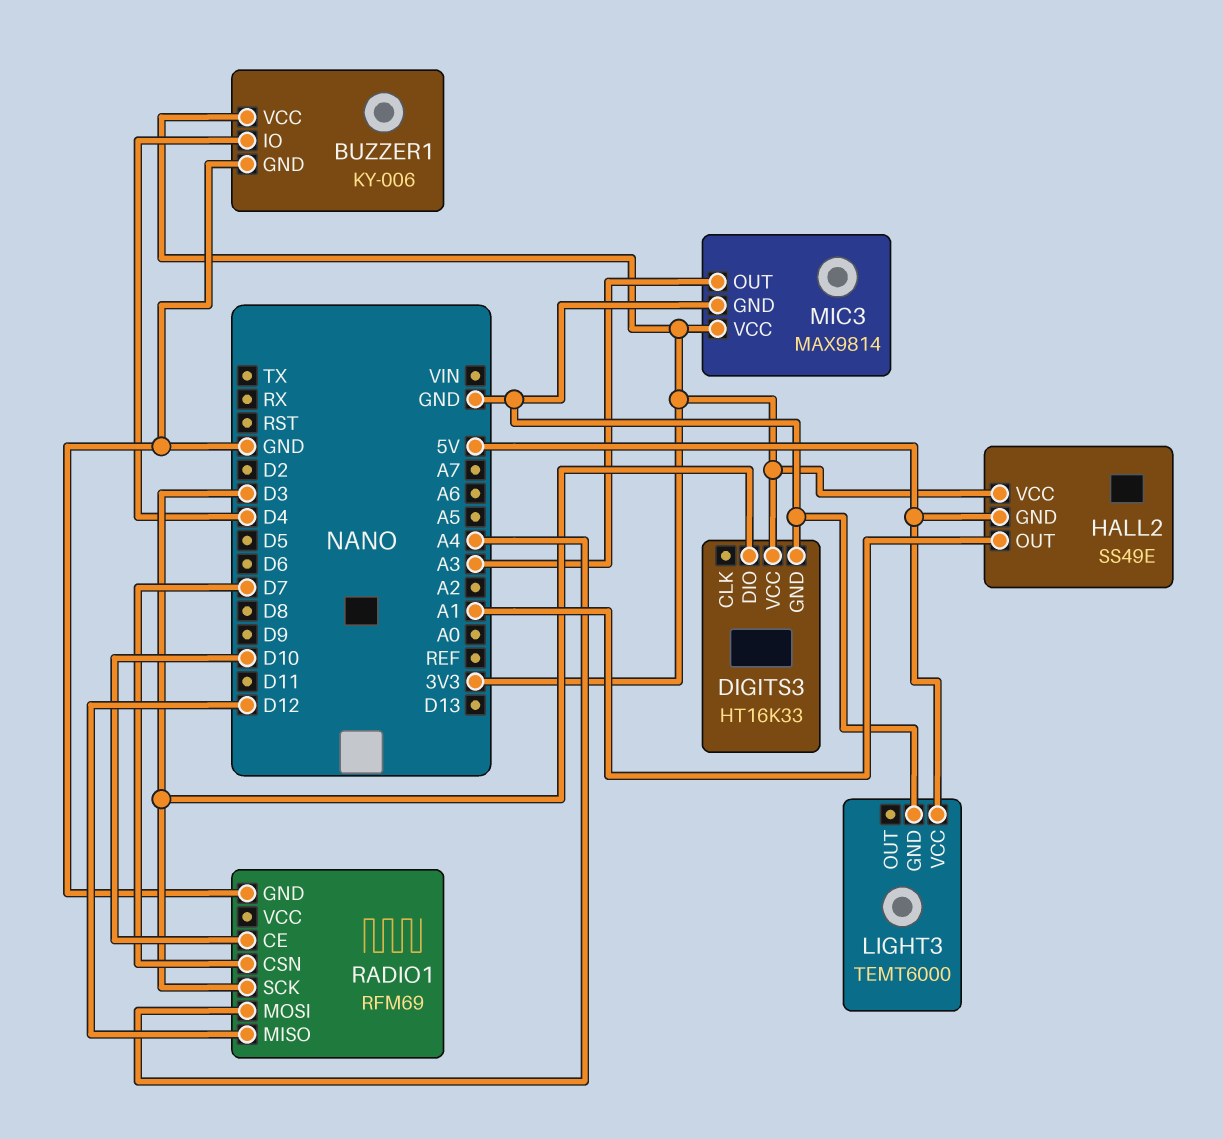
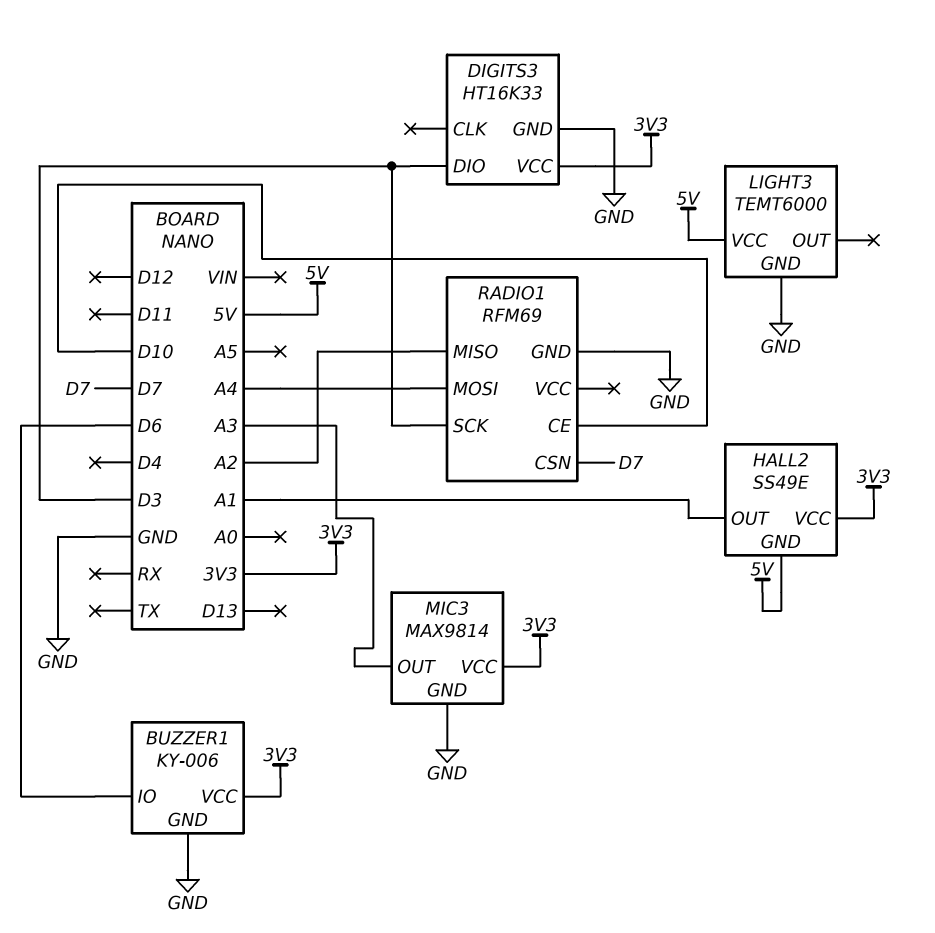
BUZZER1 pin IO: D4 -> D6
RADIO1 pin MISO: D12 -> A2

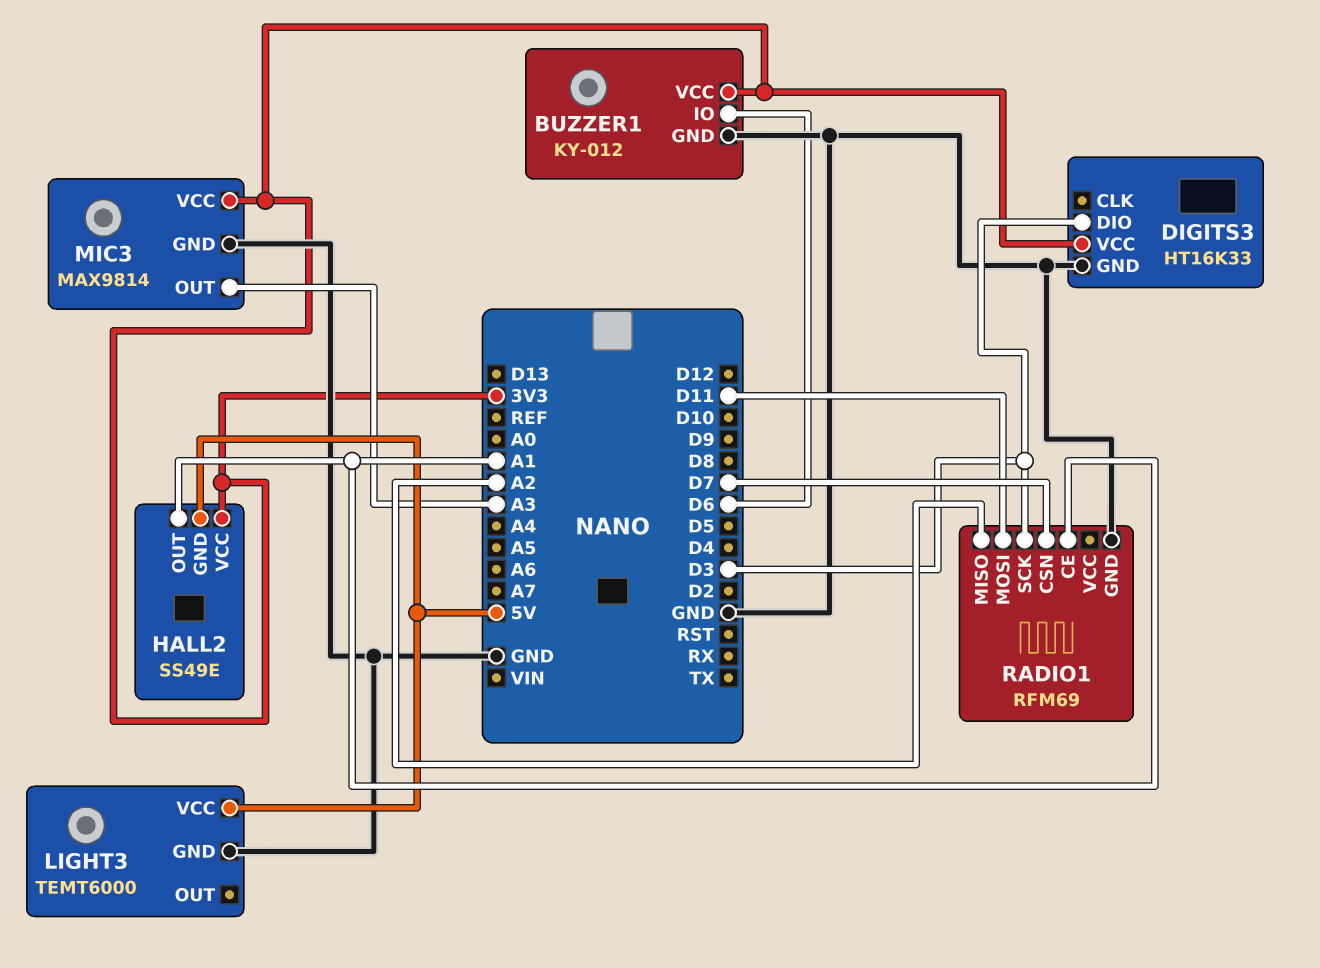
BUZZER1: KY-006 -> KY-012
RADIO1 pin CE: D10 -> A1
RADIO1 pin MOSI: A4 -> D11

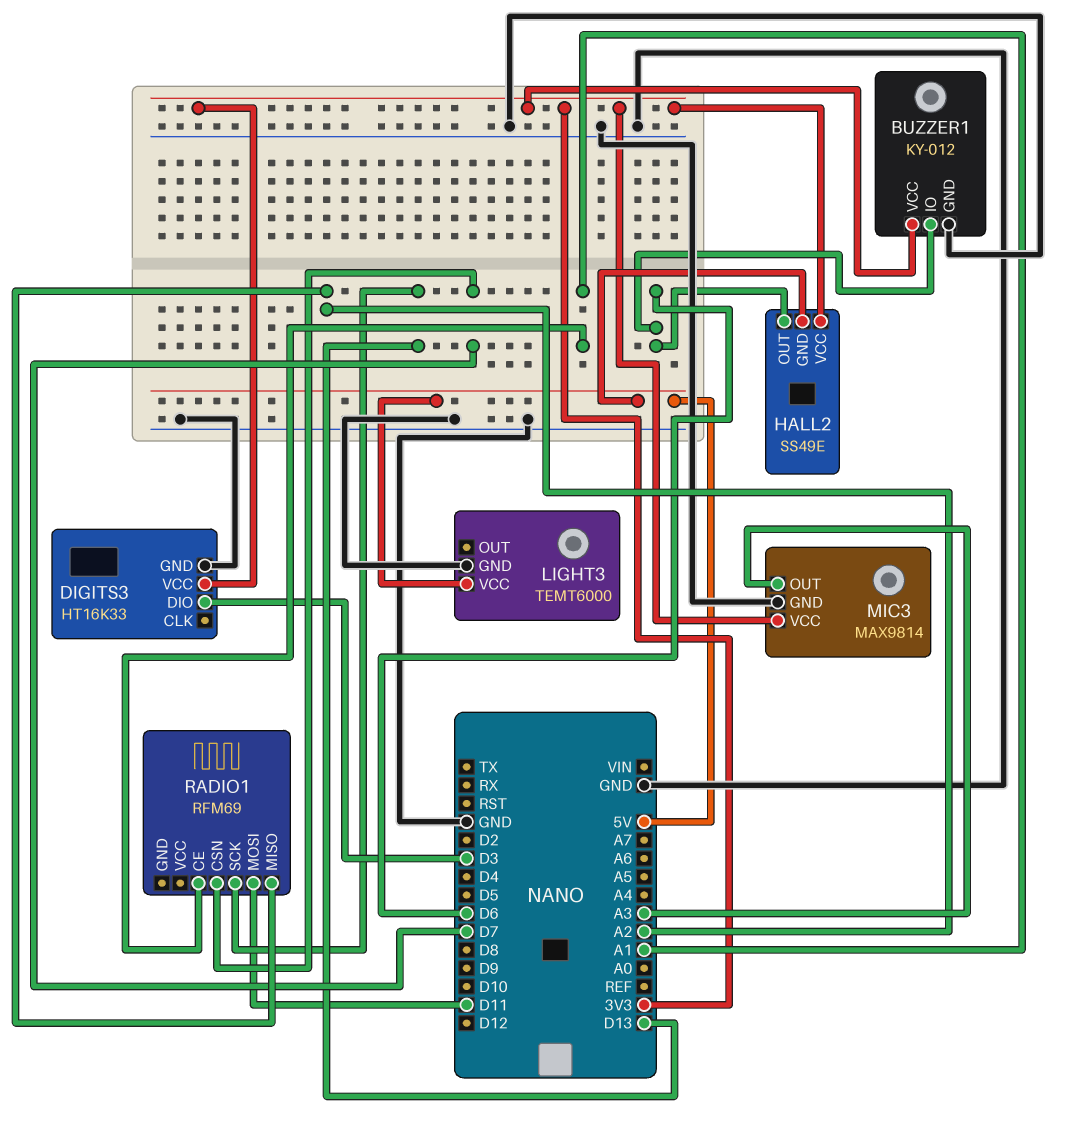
HALL2 pin OUT: A1 -> D6
RADIO1 pin GND: GND -> none
RADIO1 pin SCK: D3 -> D13

